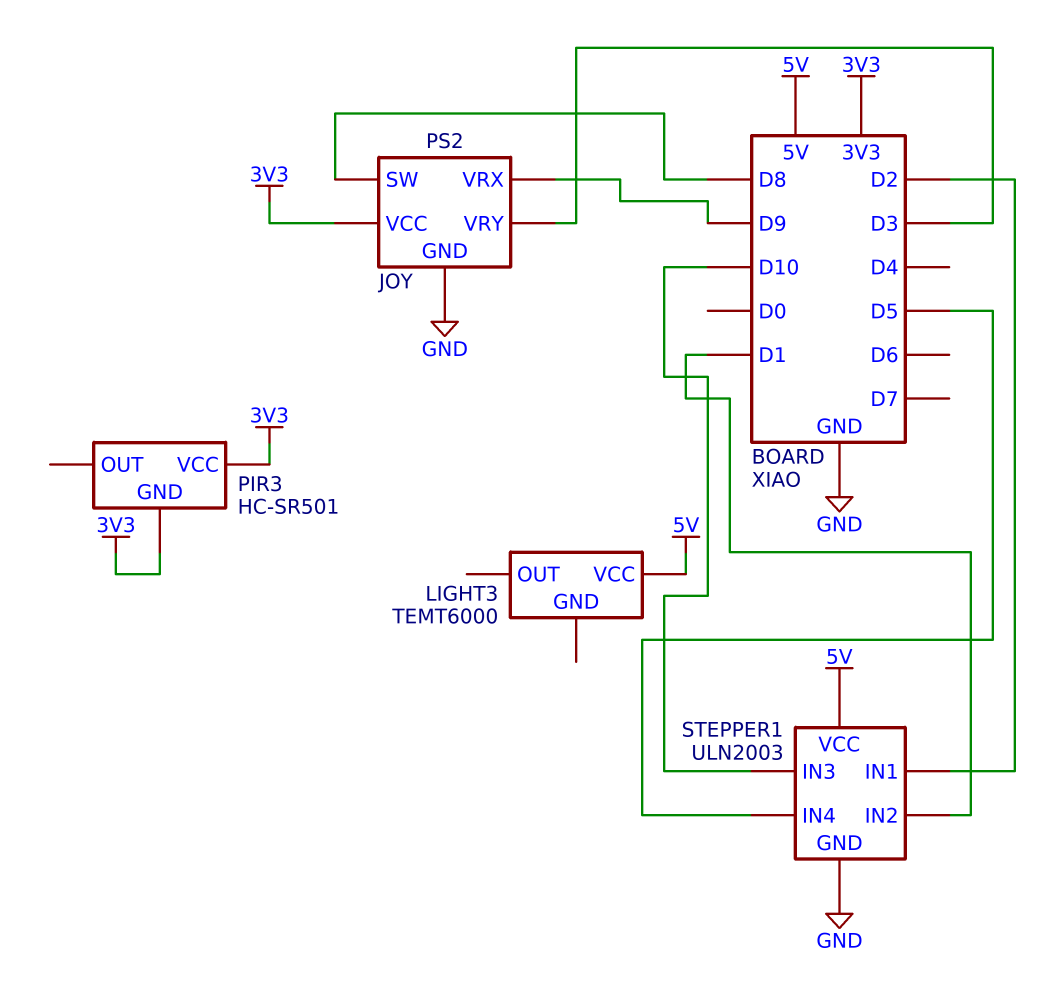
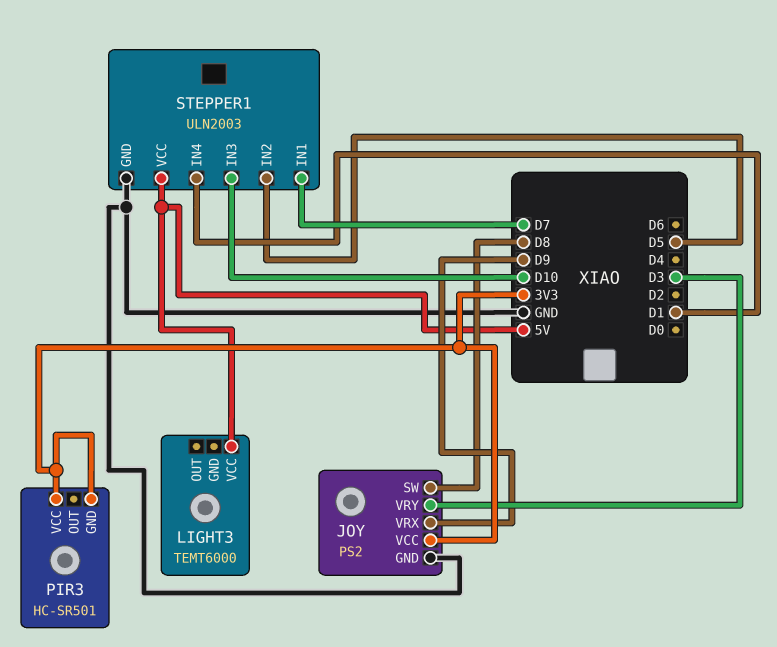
STEPPER1 pin IN1: D2 -> D7
STEPPER1 pin IN2: D1 -> D5
STEPPER1 pin IN4: D5 -> D1

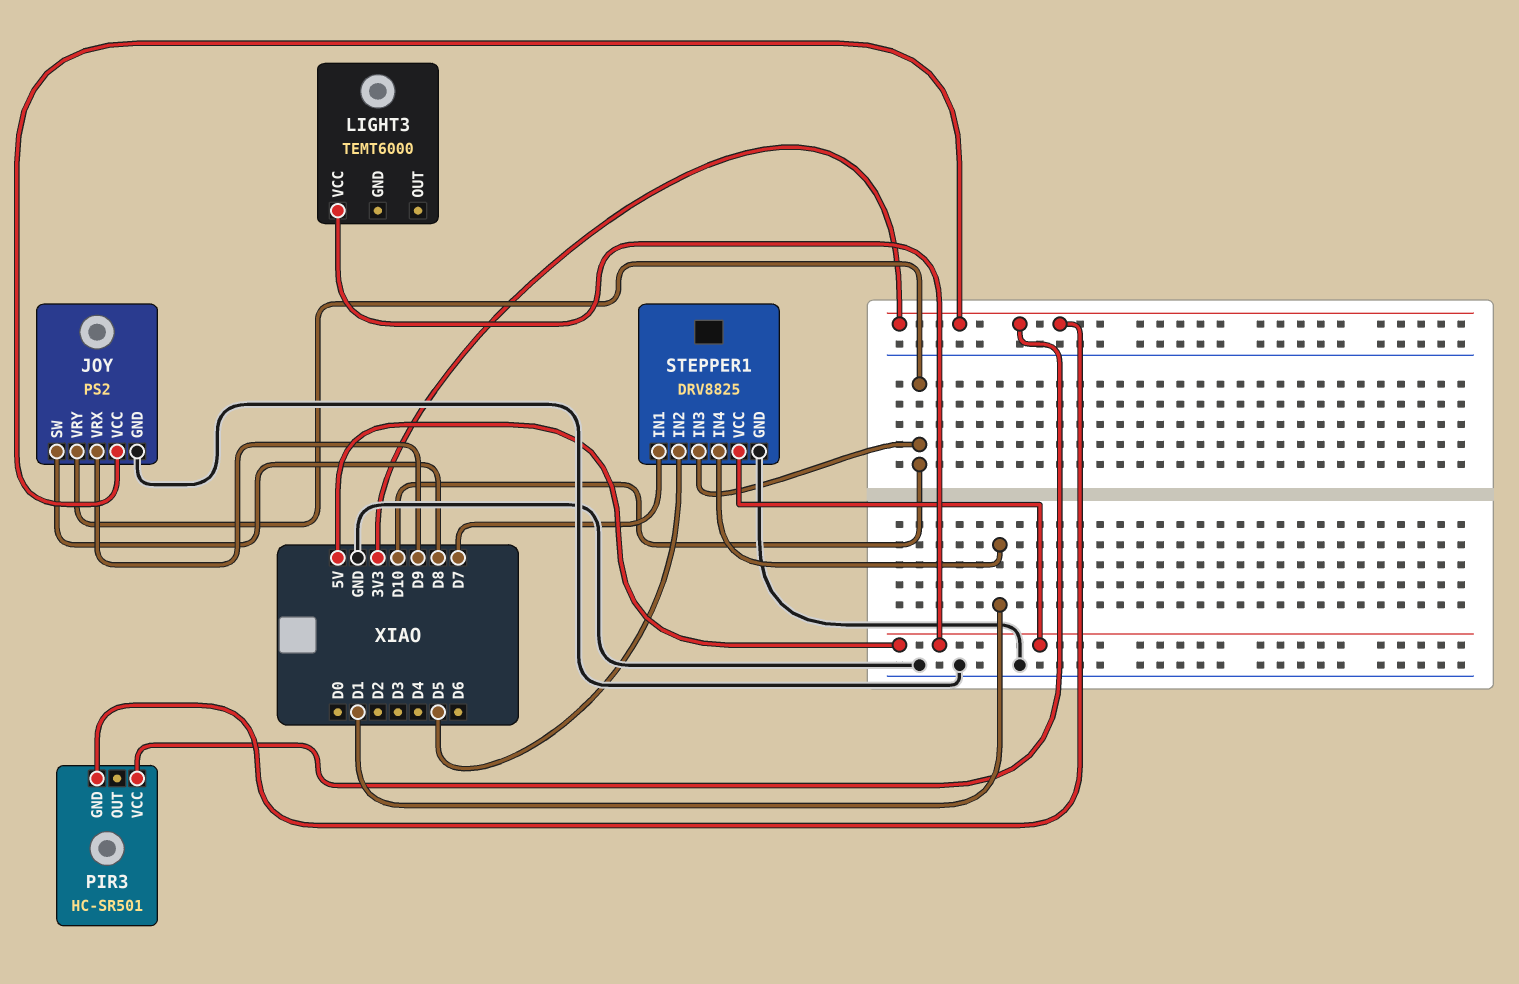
JOY pin VRY: D3 -> D10
STEPPER1: ULN2003 -> DRV8825

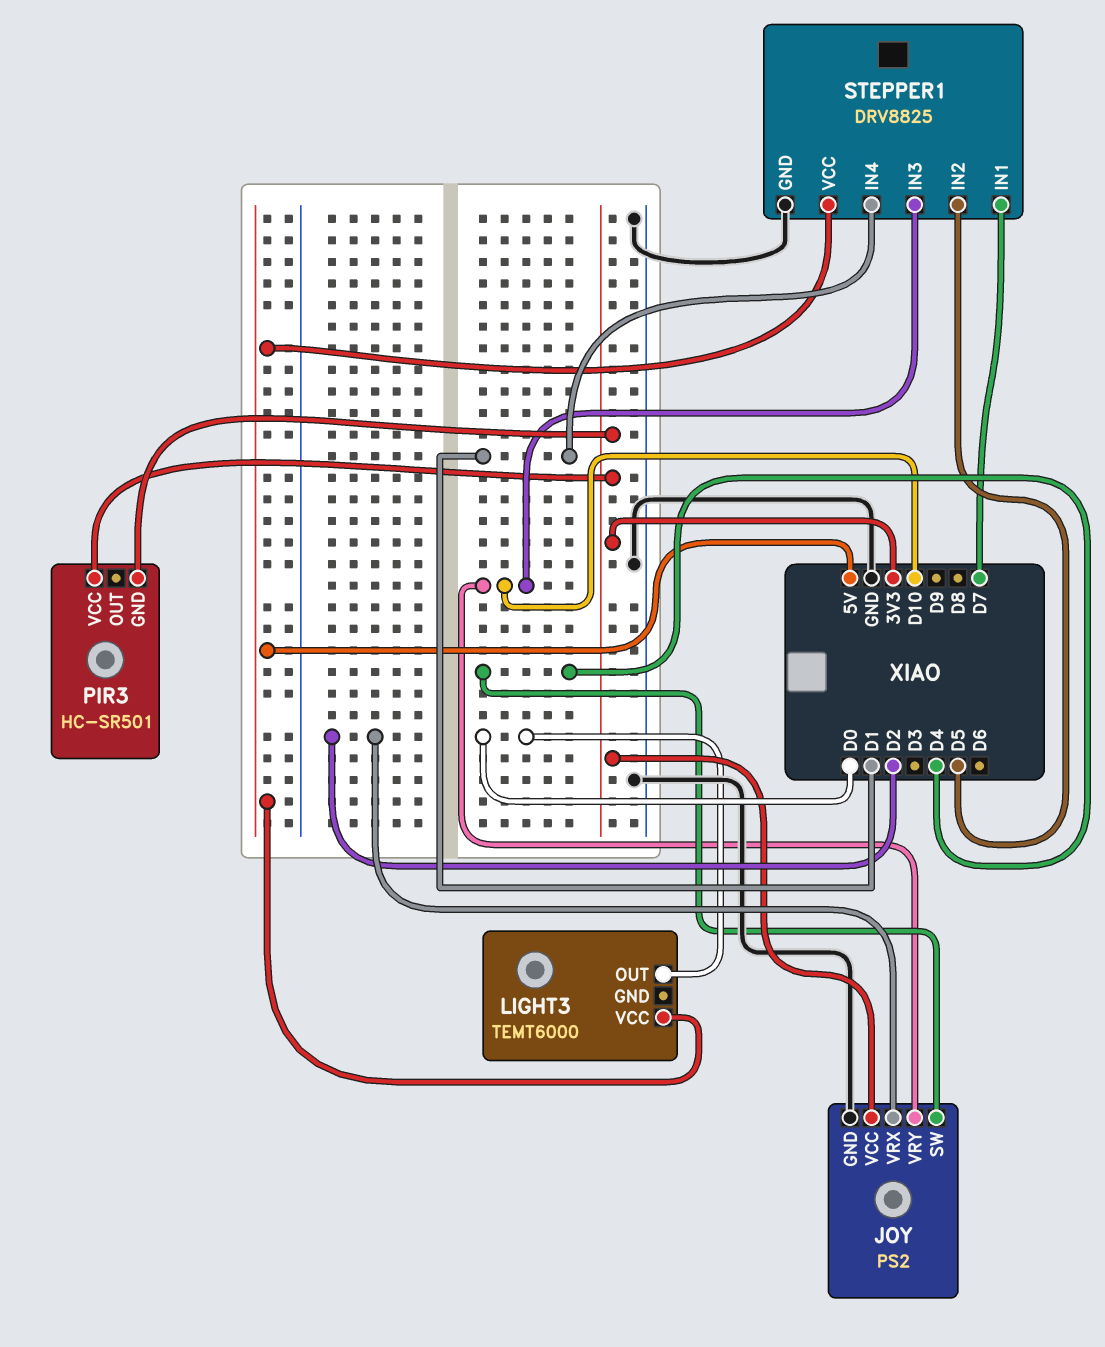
JOY pin SW: D8 -> D4
JOY pin VRX: D9 -> D2
LIGHT3 pin OUT: none -> D0

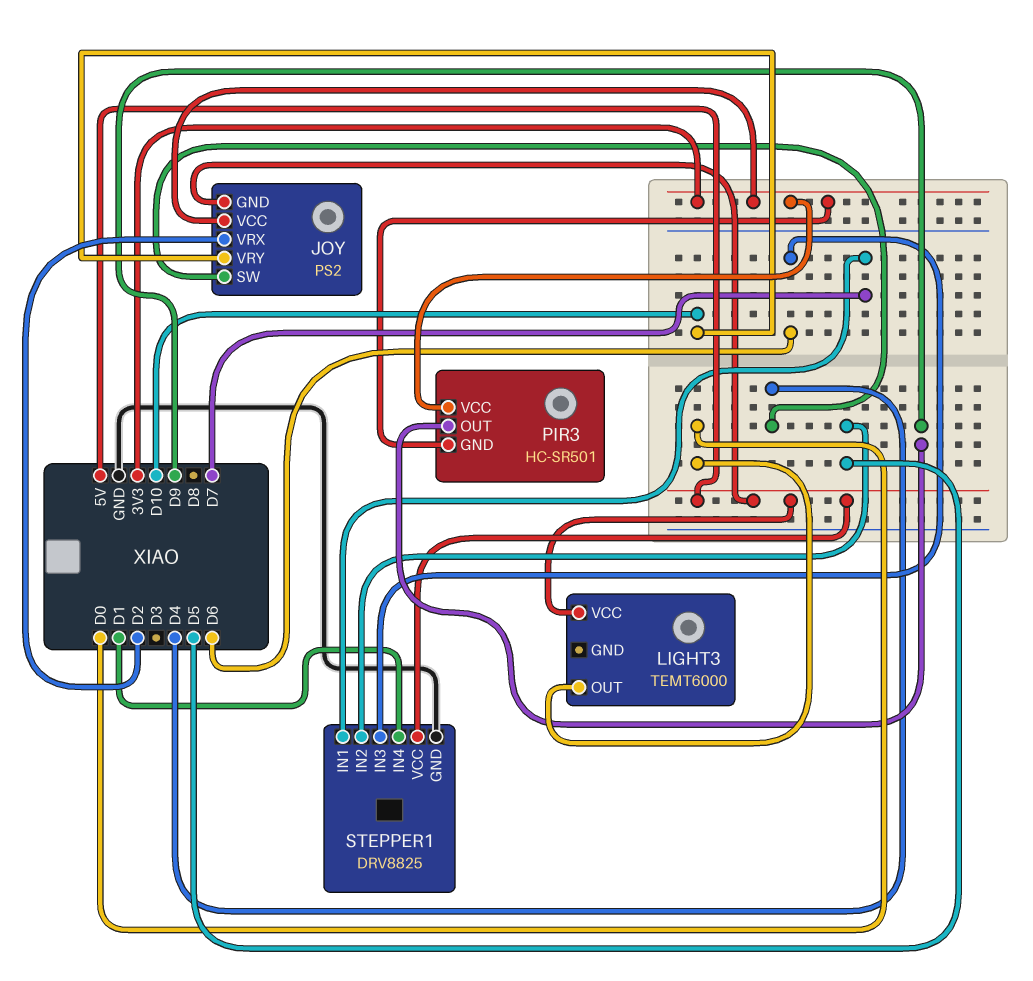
JOY pin GND: GND -> 5V
PIR3 pin OUT: none -> D9
STEPPER1 pin IN3: D10 -> D6

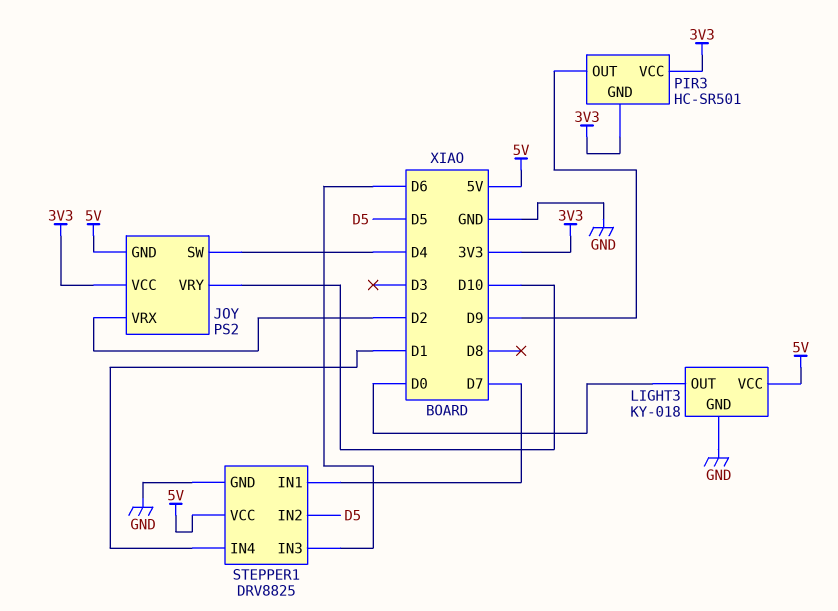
LIGHT3: TEMT6000 -> KY-018
LIGHT3 pin GND: none -> GND

